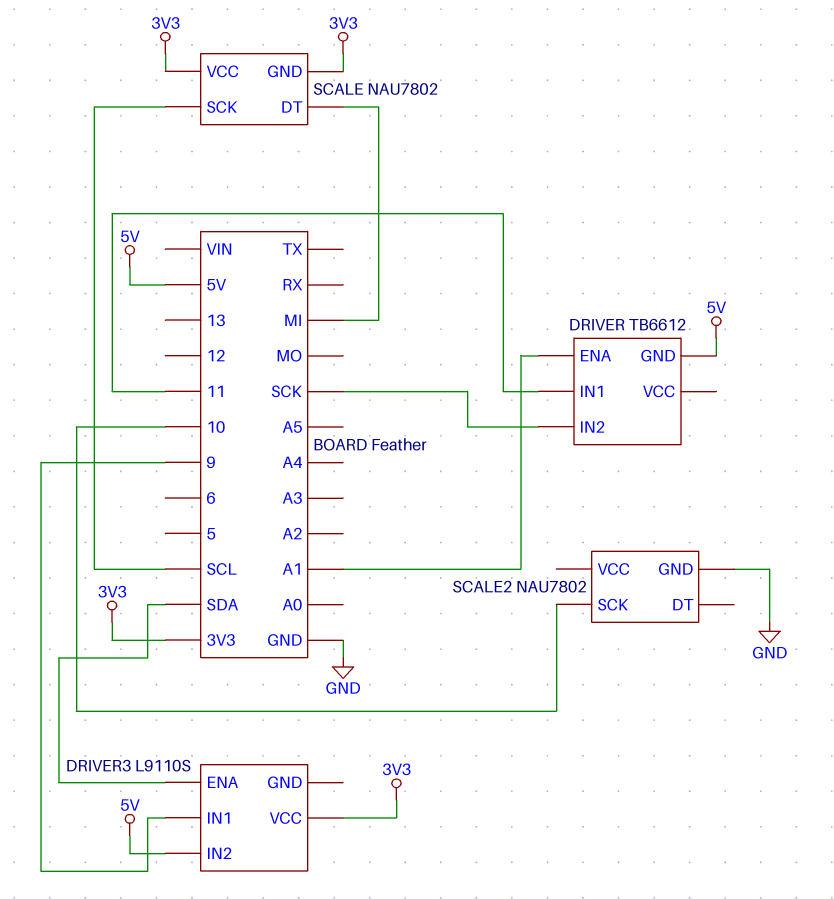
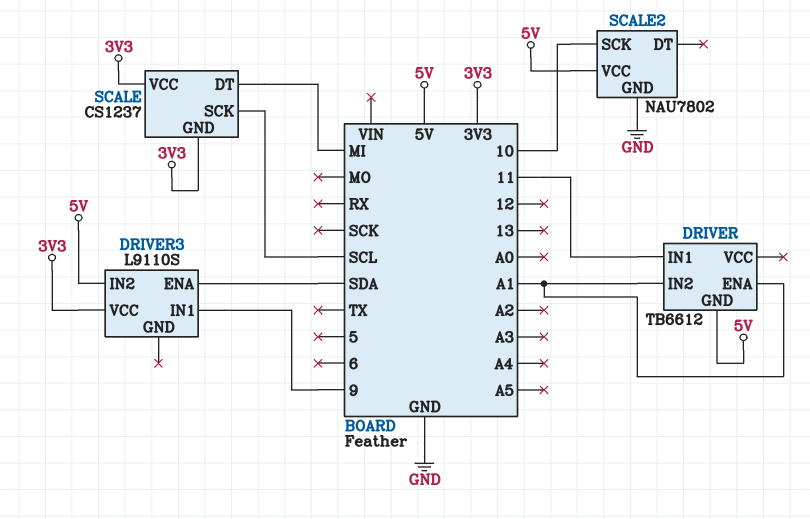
DRIVER pin IN2: SCK -> A1
SCALE: NAU7802 -> CS1237
SCALE2 pin VCC: none -> 5V

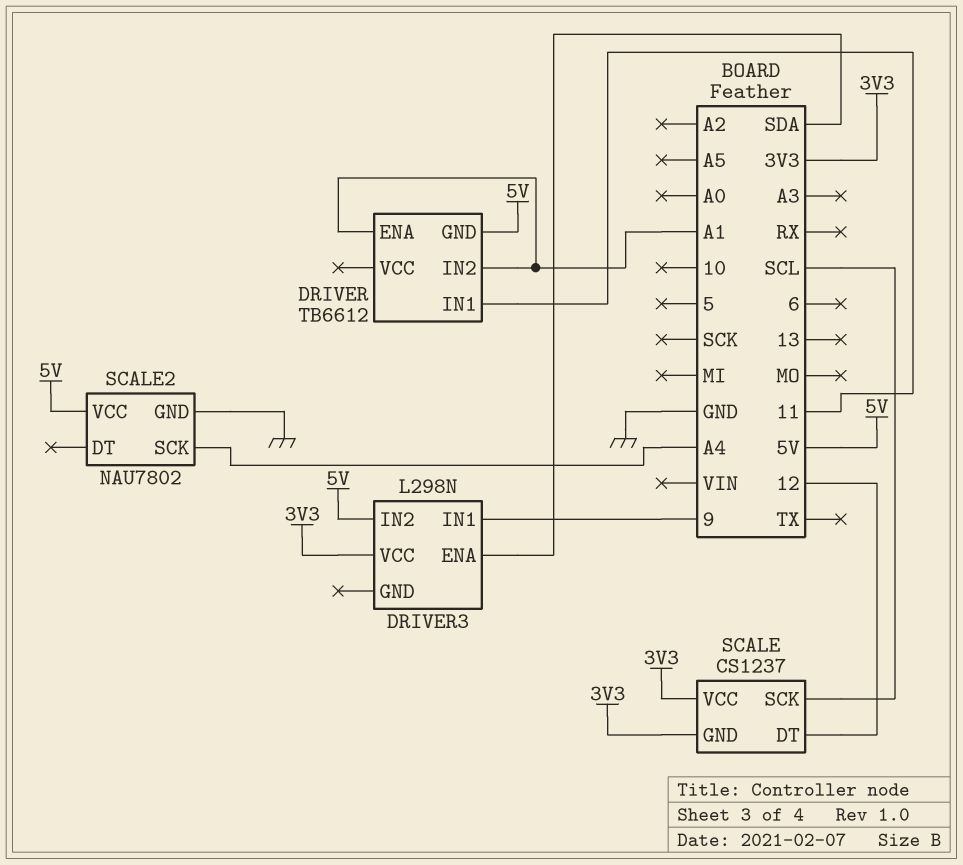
DRIVER3: L9110S -> L298N
SCALE pin DT: MI -> 12
SCALE2 pin SCK: 10 -> A4

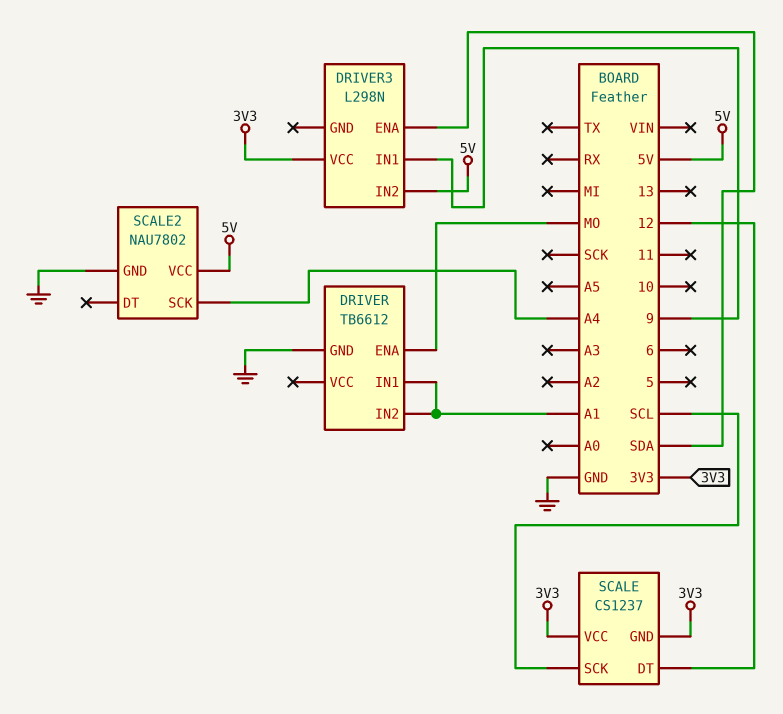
DRIVER pin ENA: A1 -> MO
DRIVER pin GND: 5V -> GND
DRIVER pin IN1: 11 -> A1

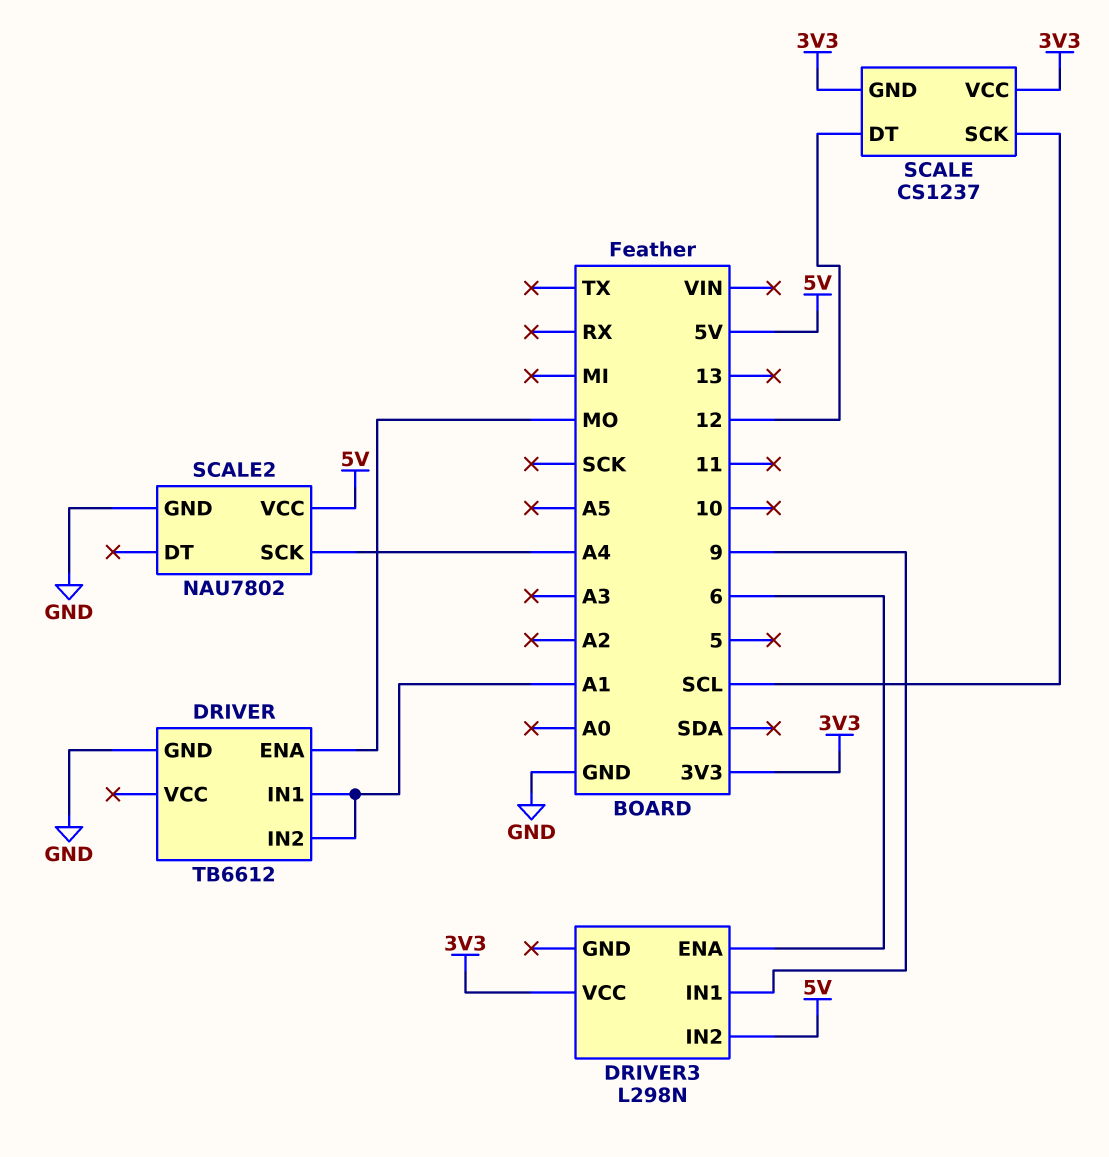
DRIVER3 pin ENA: SDA -> 6

